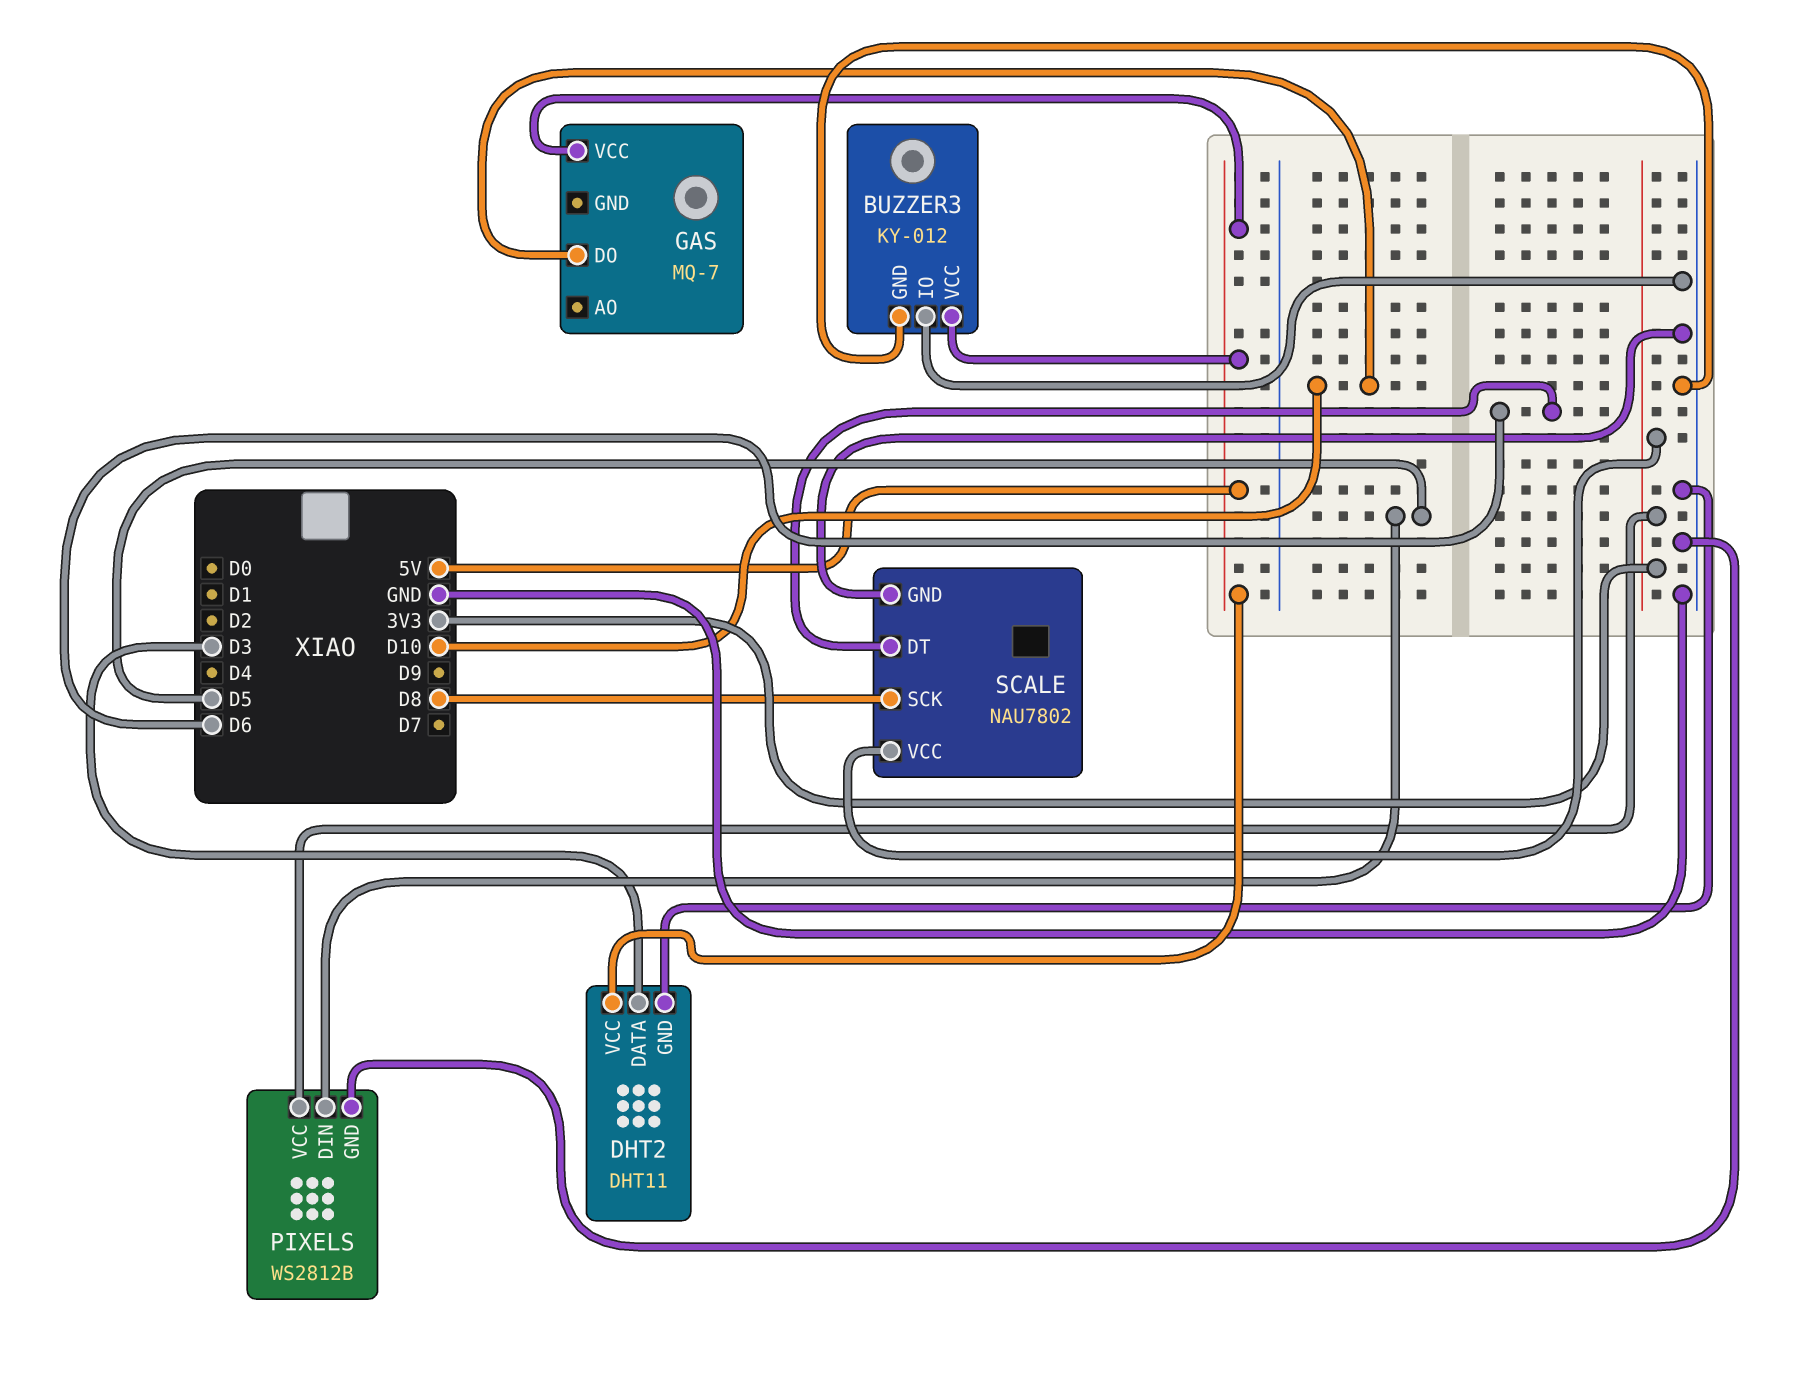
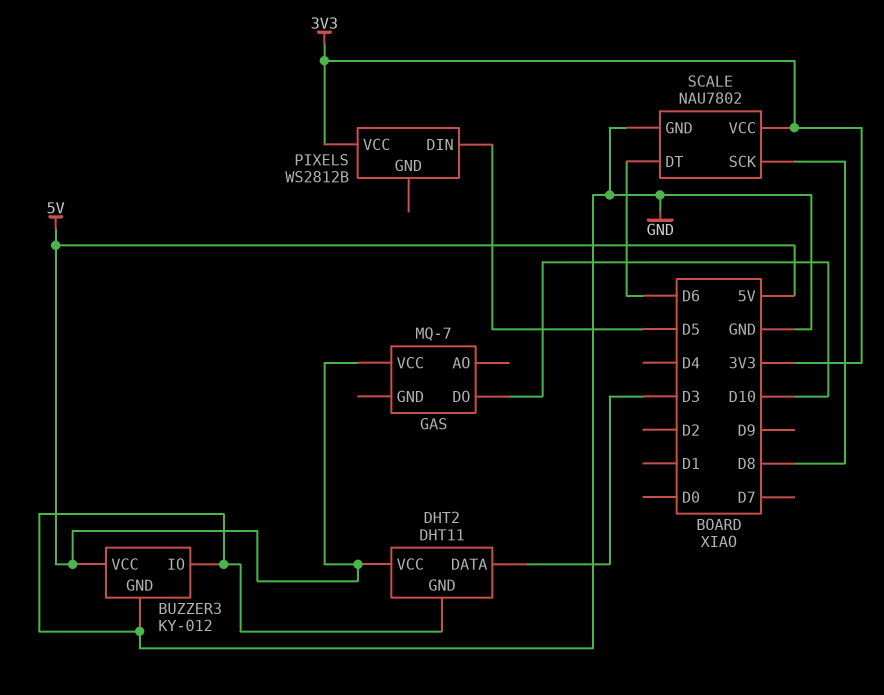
PIXELS pin GND: GND -> none

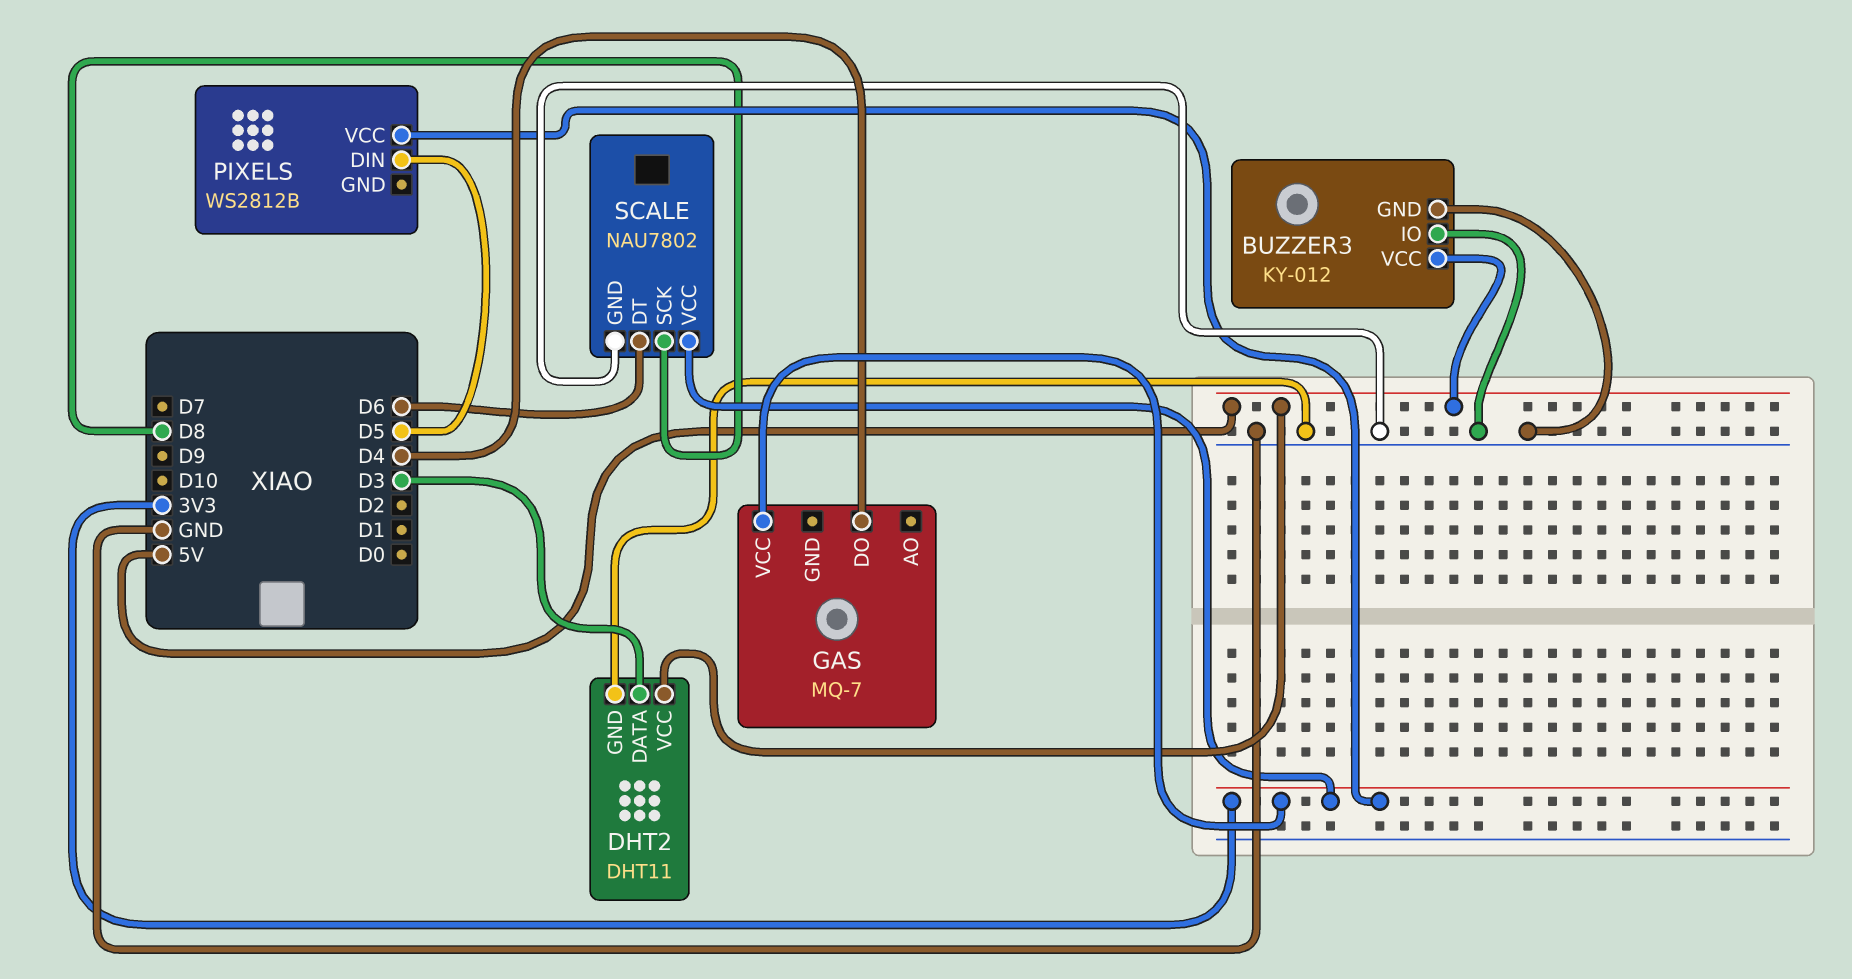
GAS pin DO: D10 -> D4
GAS pin VCC: 5V -> 3V3

